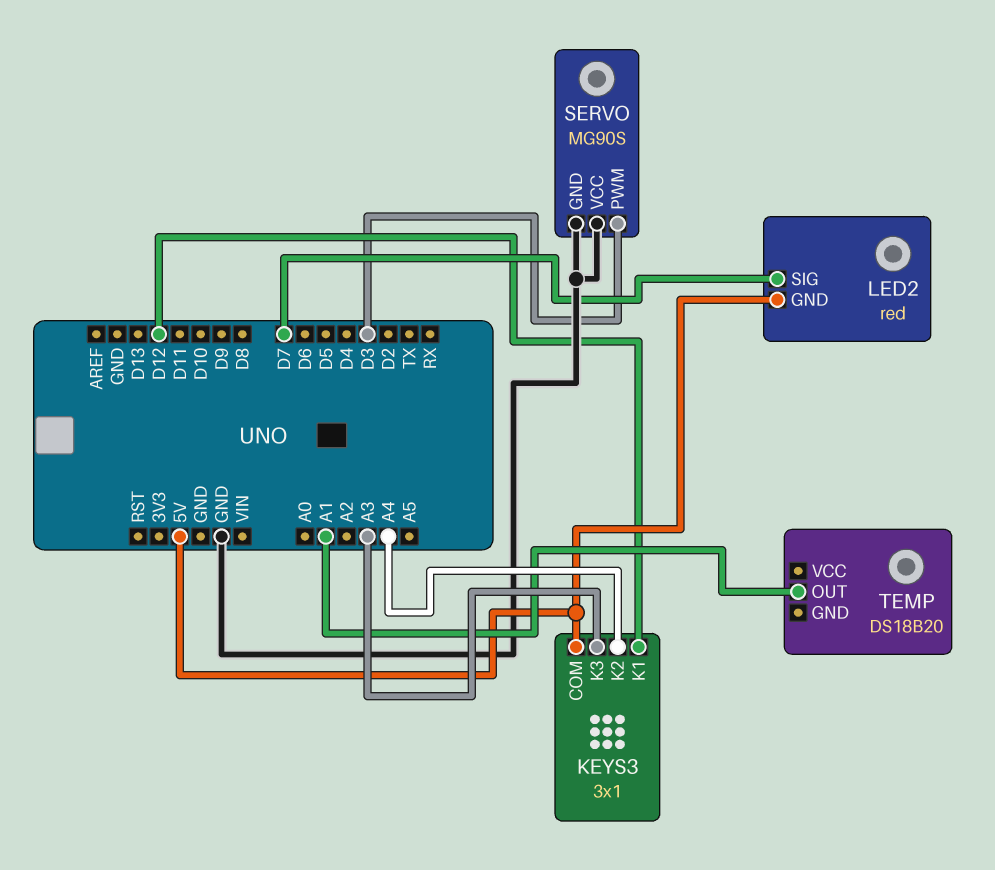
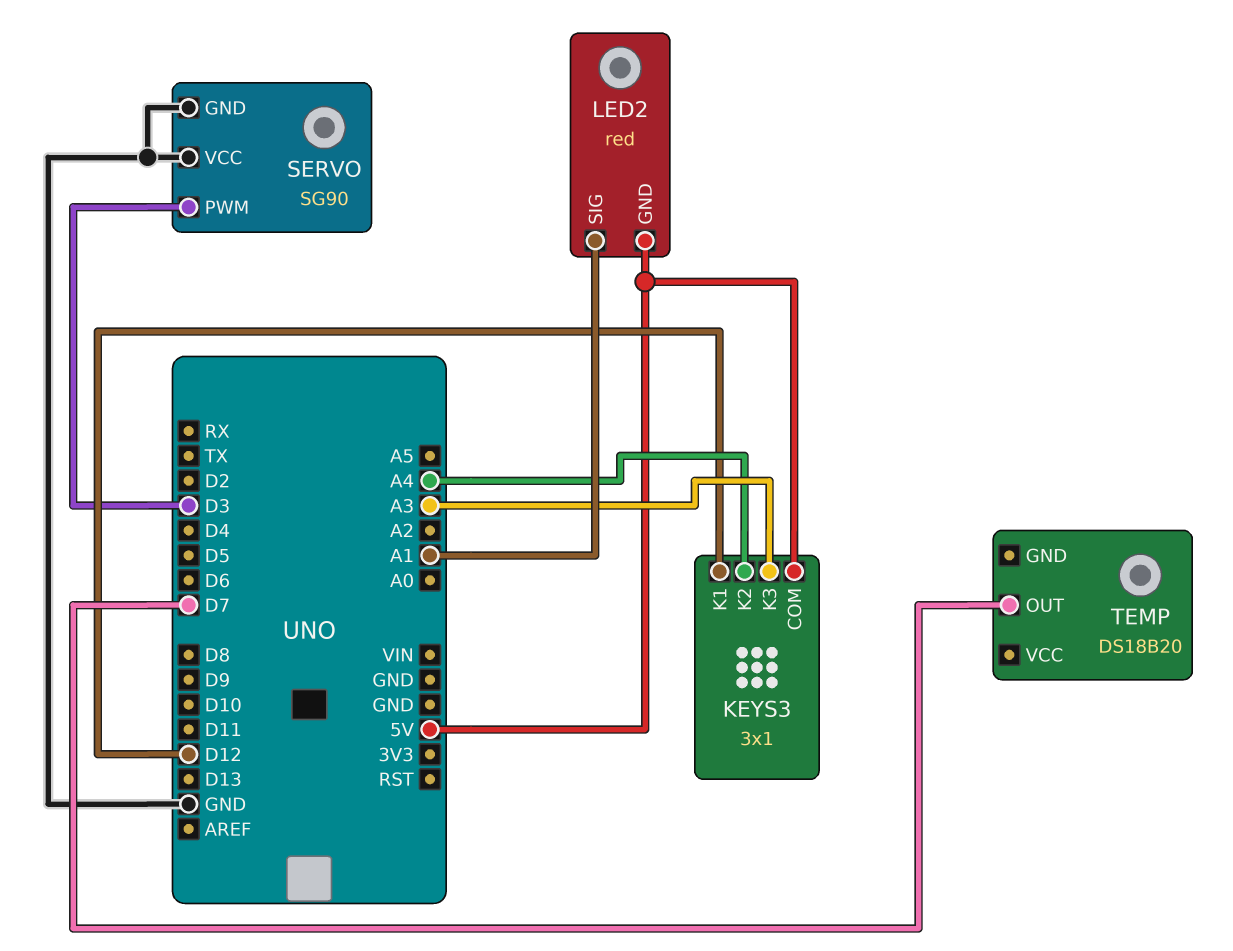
LED2 pin SIG: D7 -> A1
SERVO: MG90S -> SG90
TEMP pin OUT: A1 -> D7

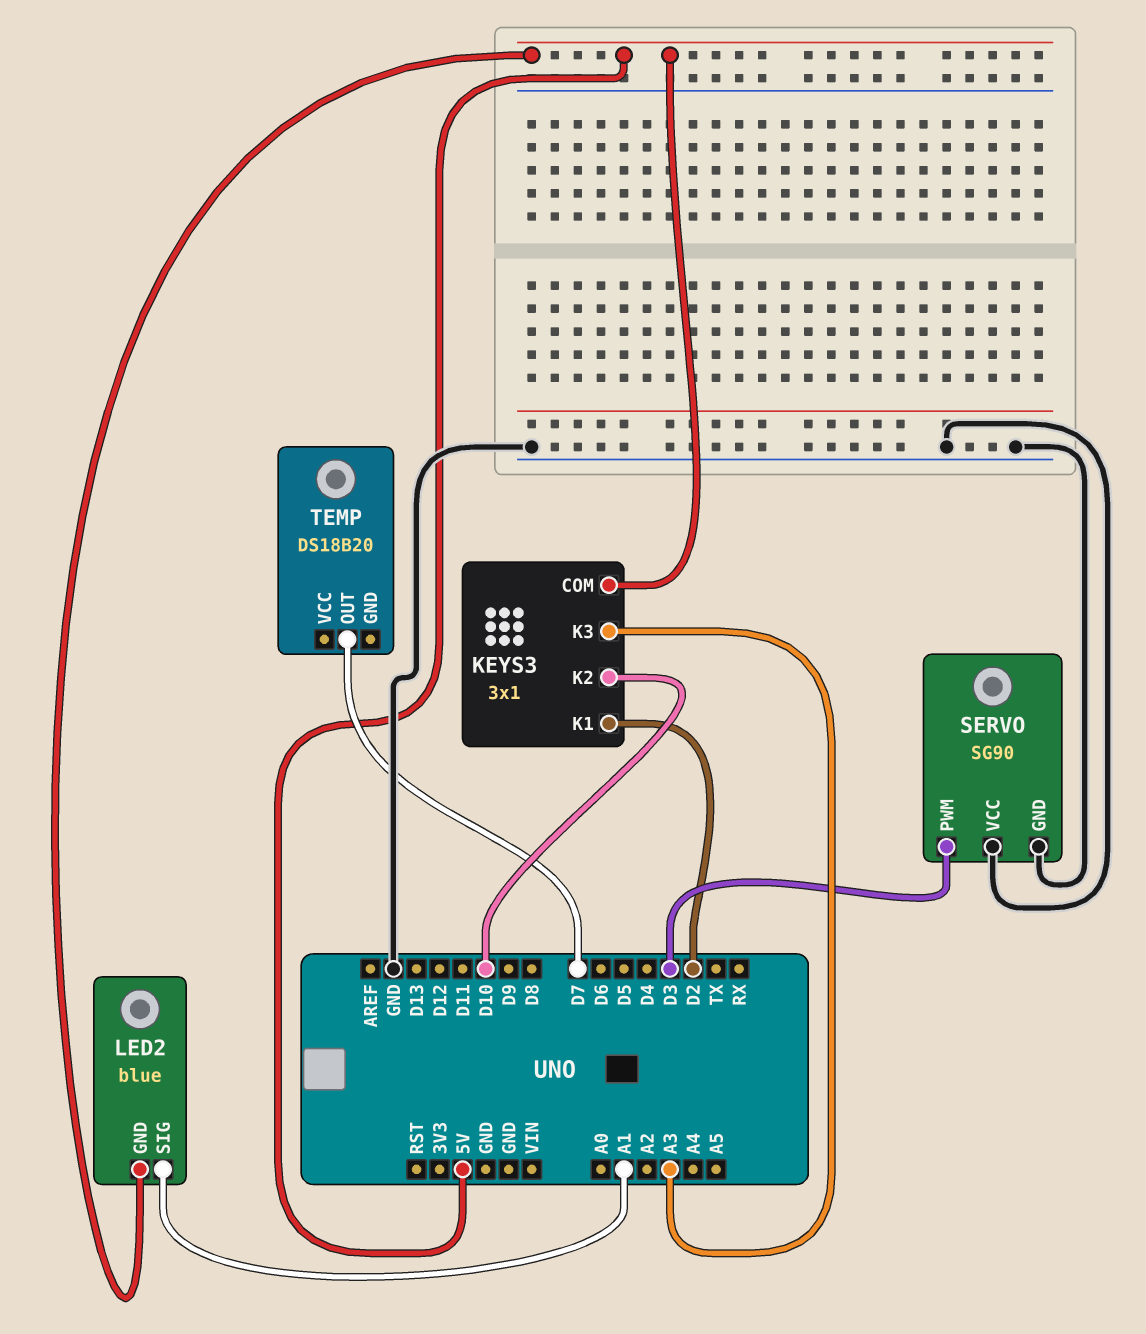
KEYS3 pin K1: D12 -> D2
KEYS3 pin K2: A4 -> D10
LED2: red -> blue

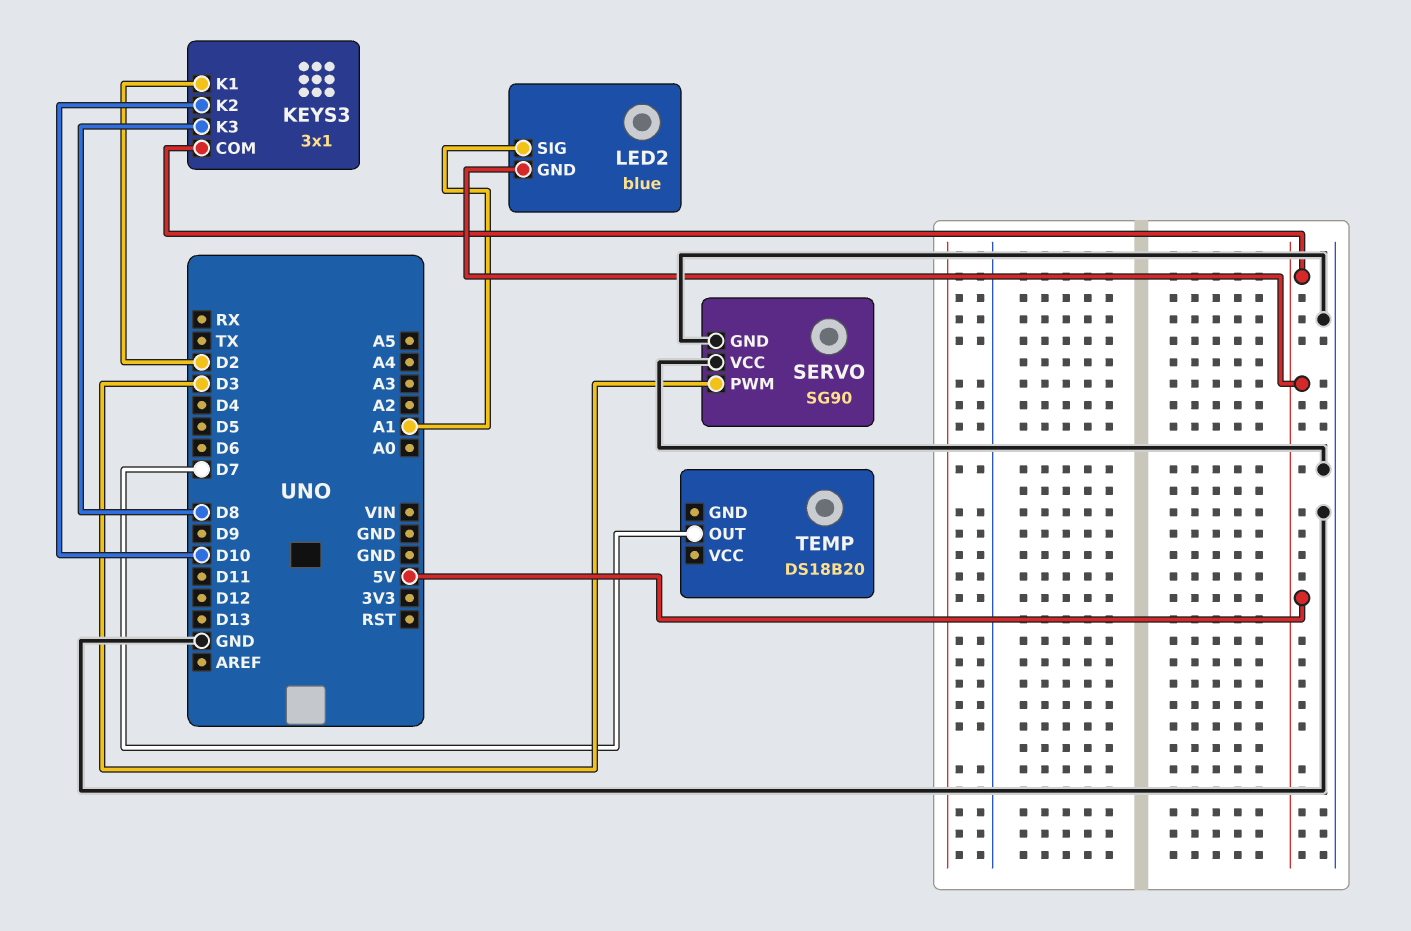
KEYS3 pin K3: A3 -> D8

